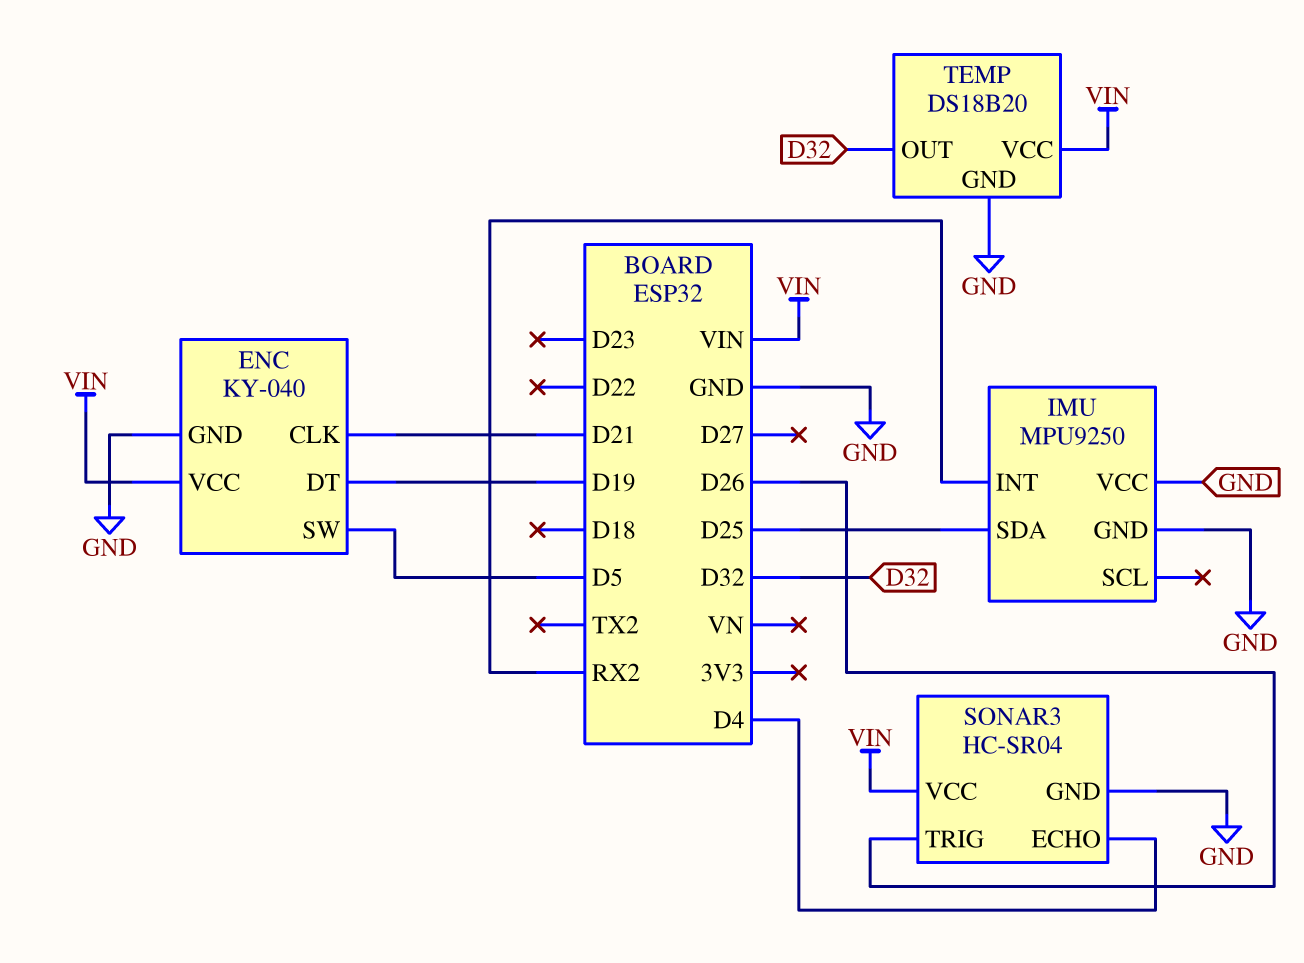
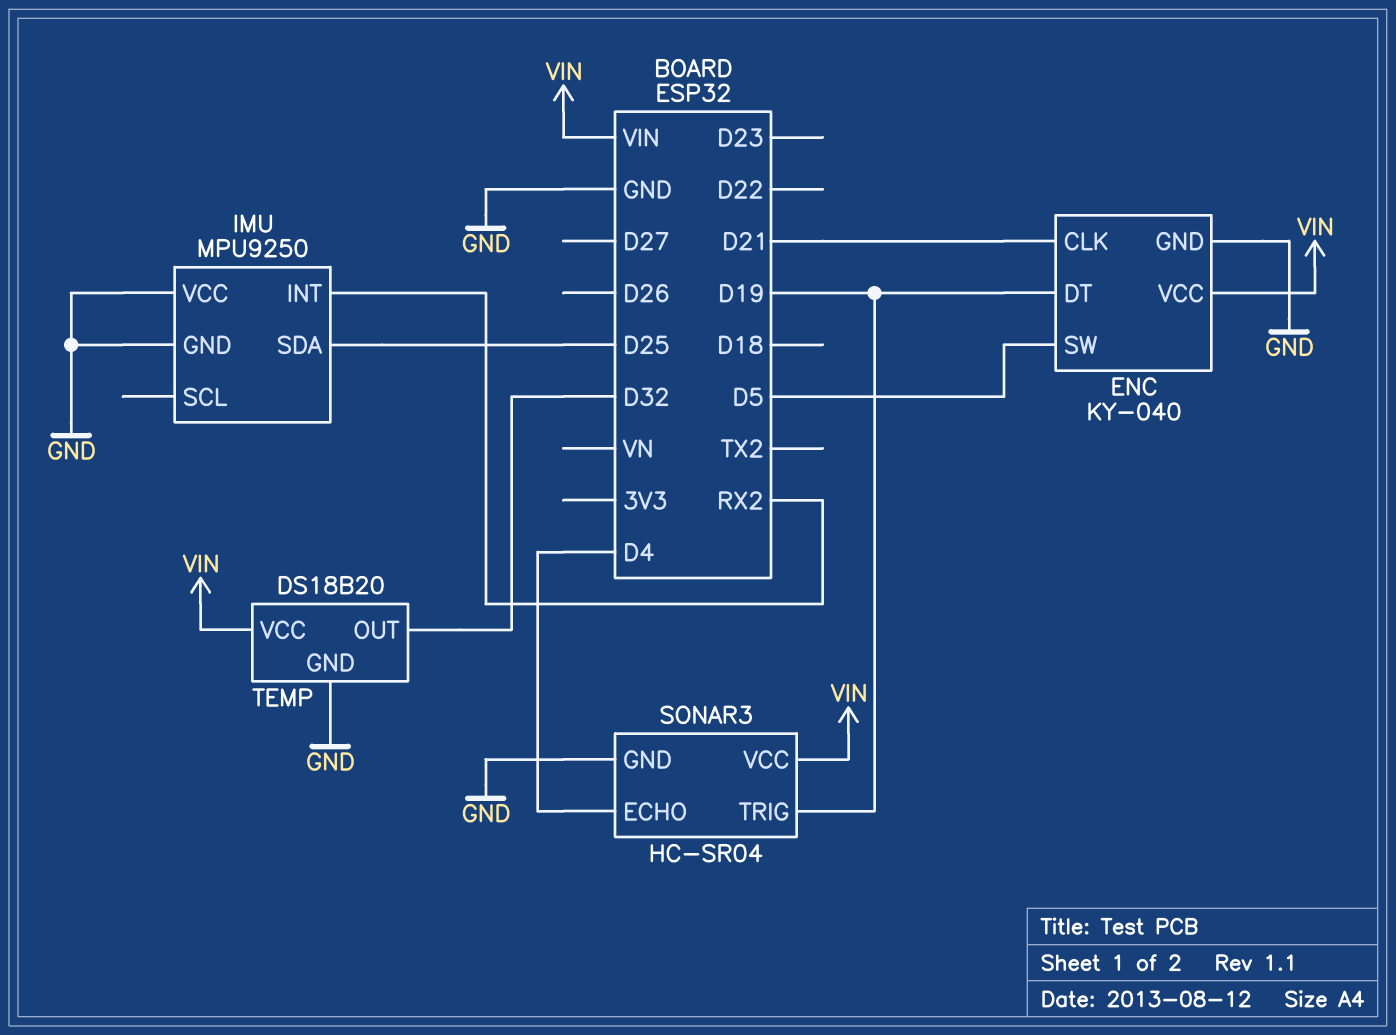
SONAR3 pin TRIG: D26 -> D19

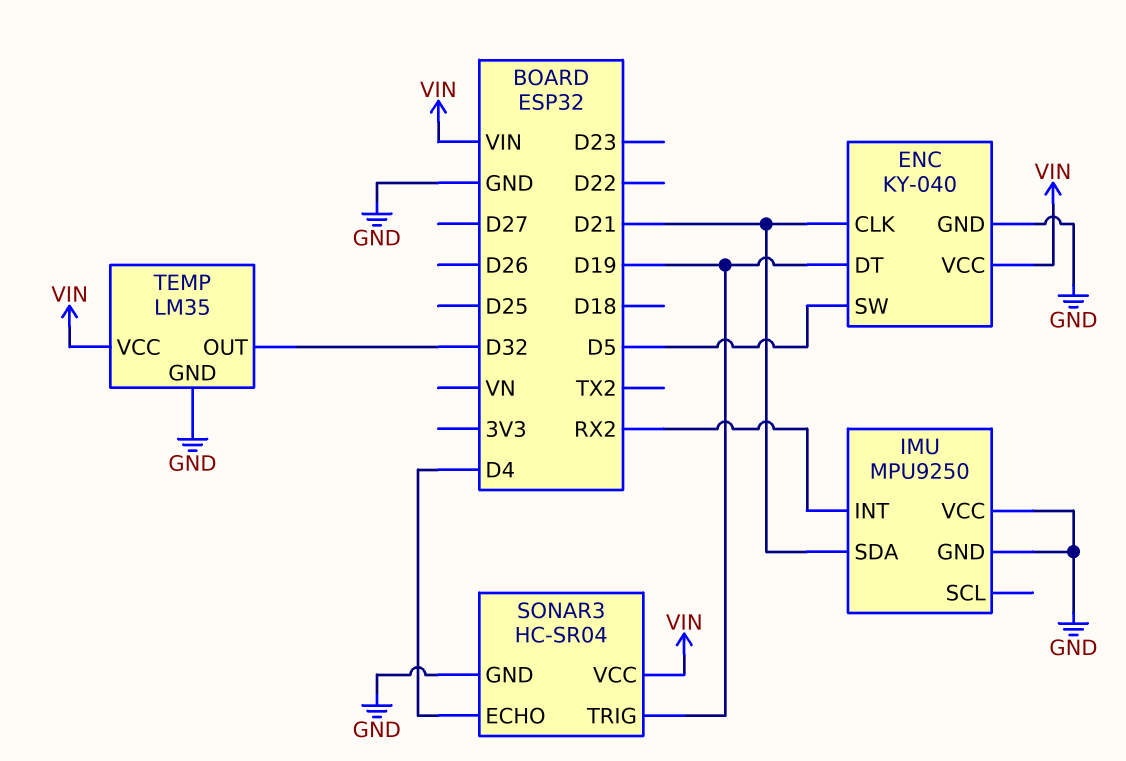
IMU pin SDA: D25 -> D21
TEMP: DS18B20 -> LM35

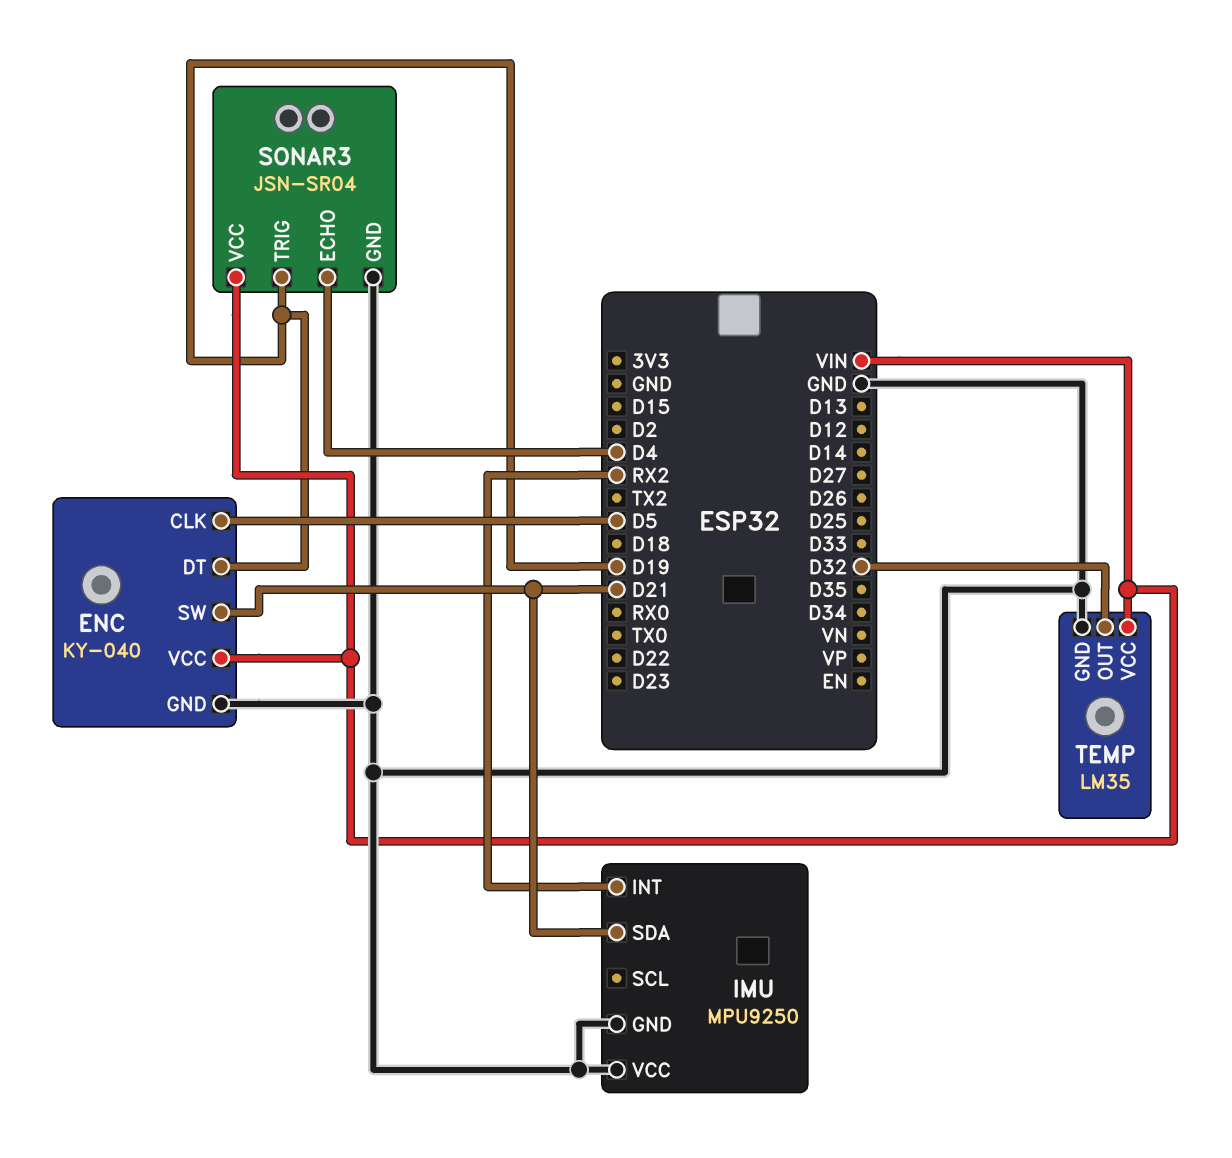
ENC pin CLK: D21 -> D5
ENC pin SW: D5 -> D21
SONAR3: HC-SR04 -> JSN-SR04

